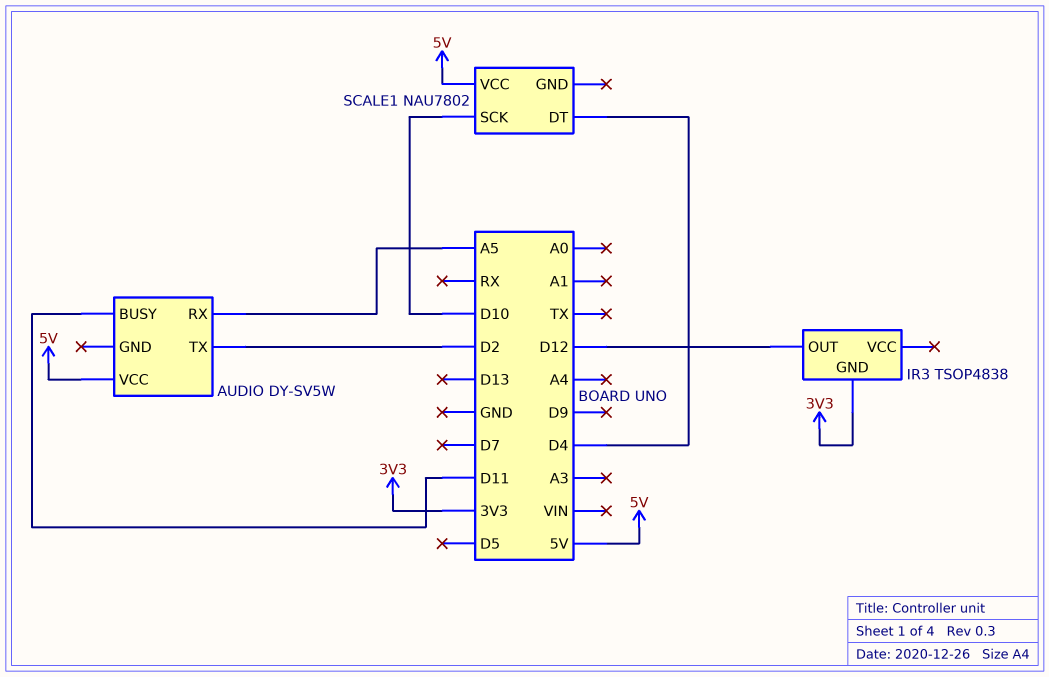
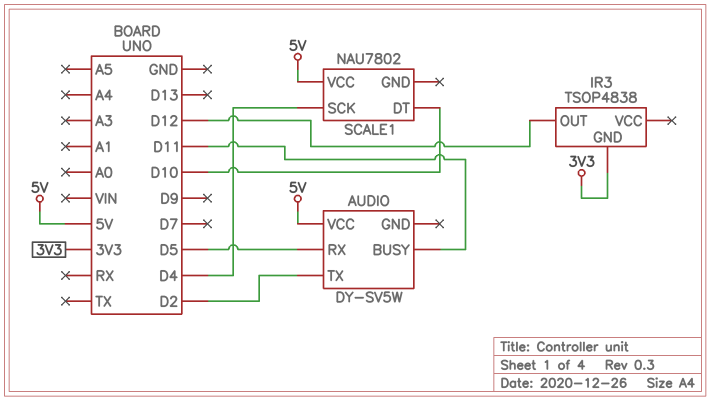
AUDIO pin RX: A5 -> D5
SCALE1 pin DT: D4 -> D10
SCALE1 pin SCK: D10 -> D4

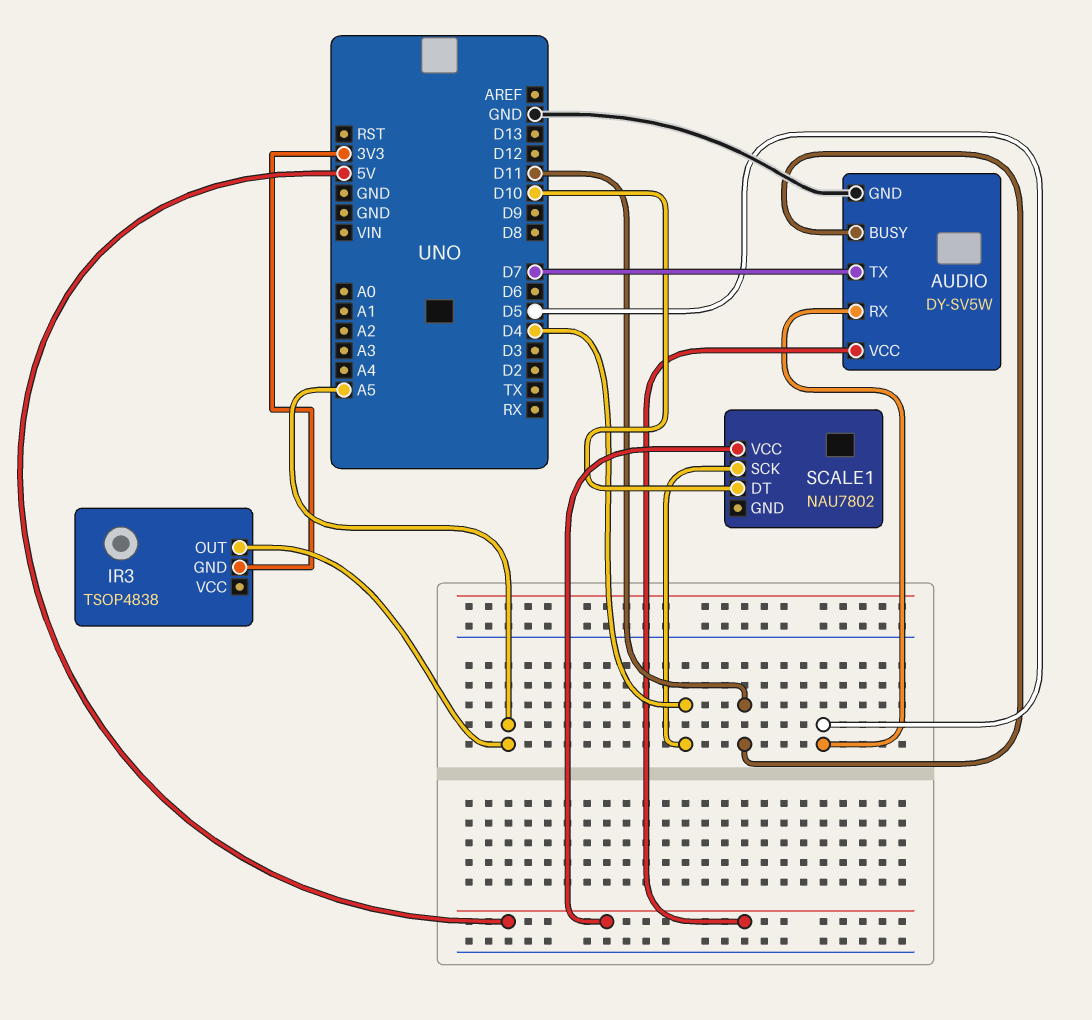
AUDIO pin GND: none -> GND
AUDIO pin TX: D2 -> D7
IR3 pin OUT: D12 -> A5

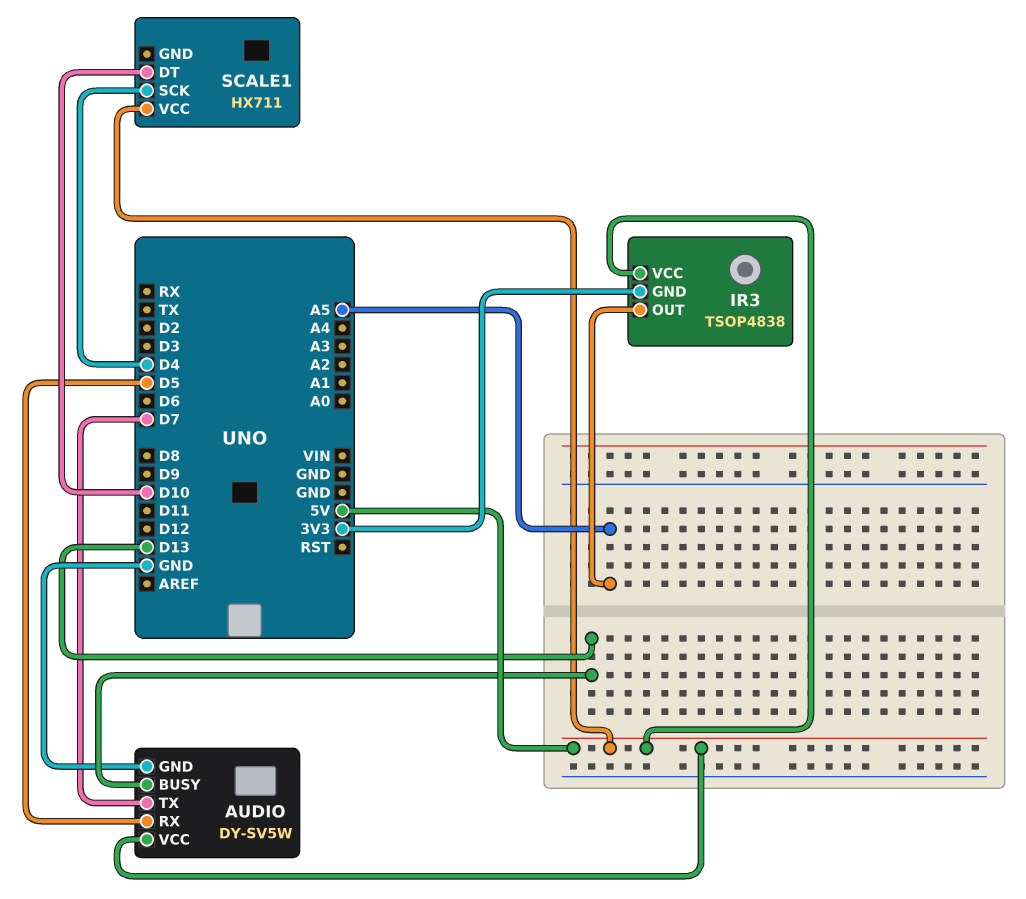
AUDIO pin BUSY: D11 -> D13
IR3 pin VCC: none -> 5V
SCALE1: NAU7802 -> HX711

